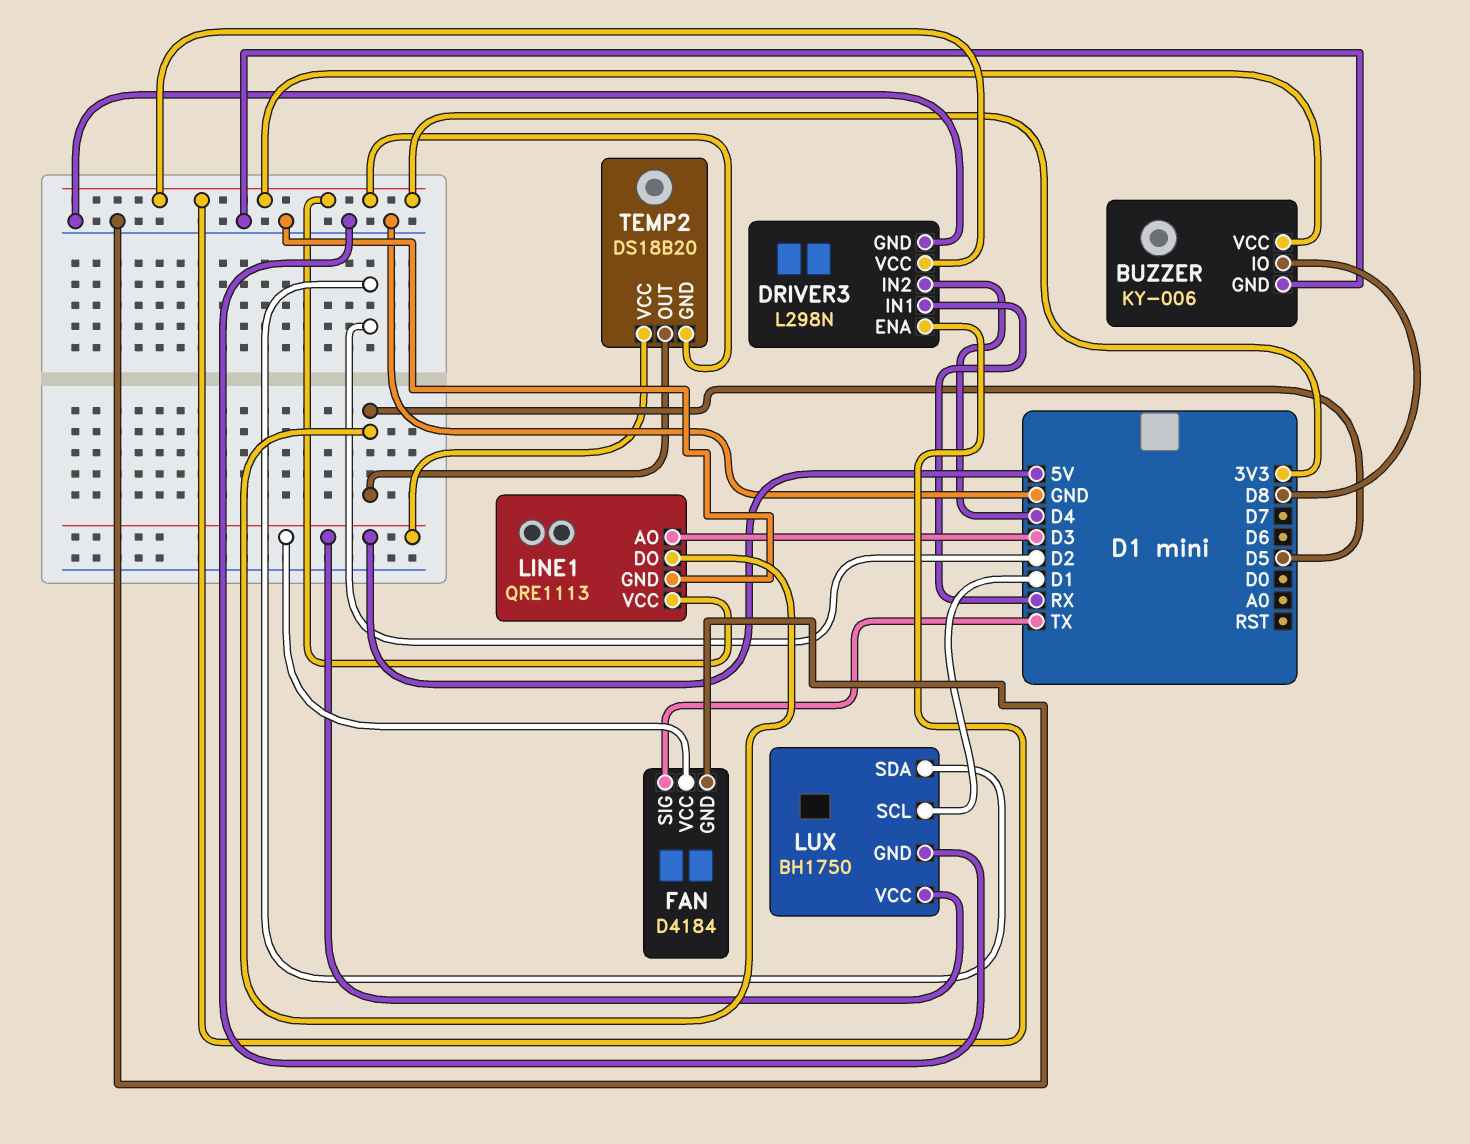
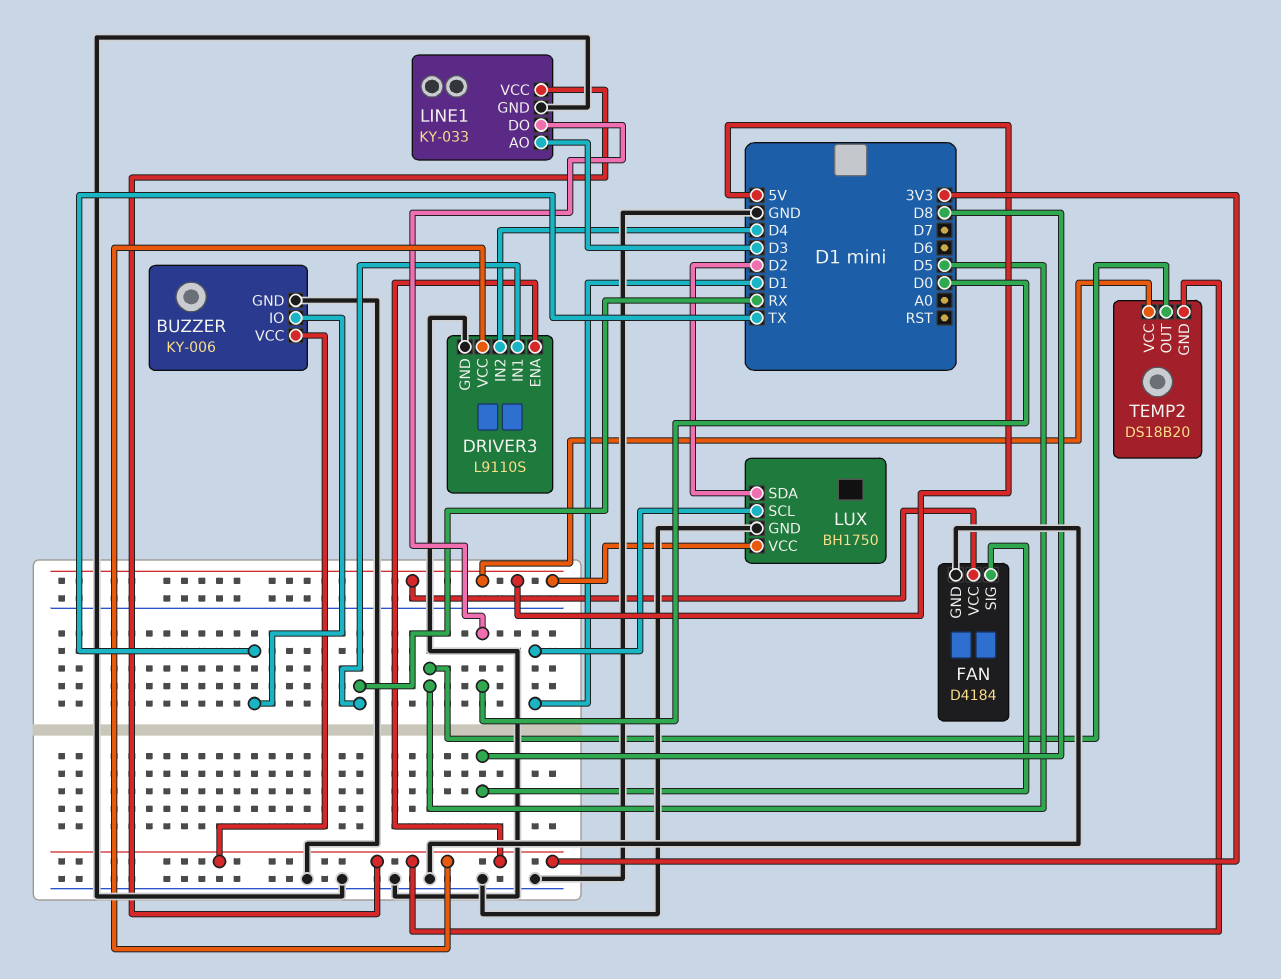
BUZZER pin IO: D8 -> TX
DRIVER3: L298N -> L9110S
FAN pin SIG: TX -> D8
LINE1: QRE1113 -> KY-033
LINE1 pin DO: D5 -> D0

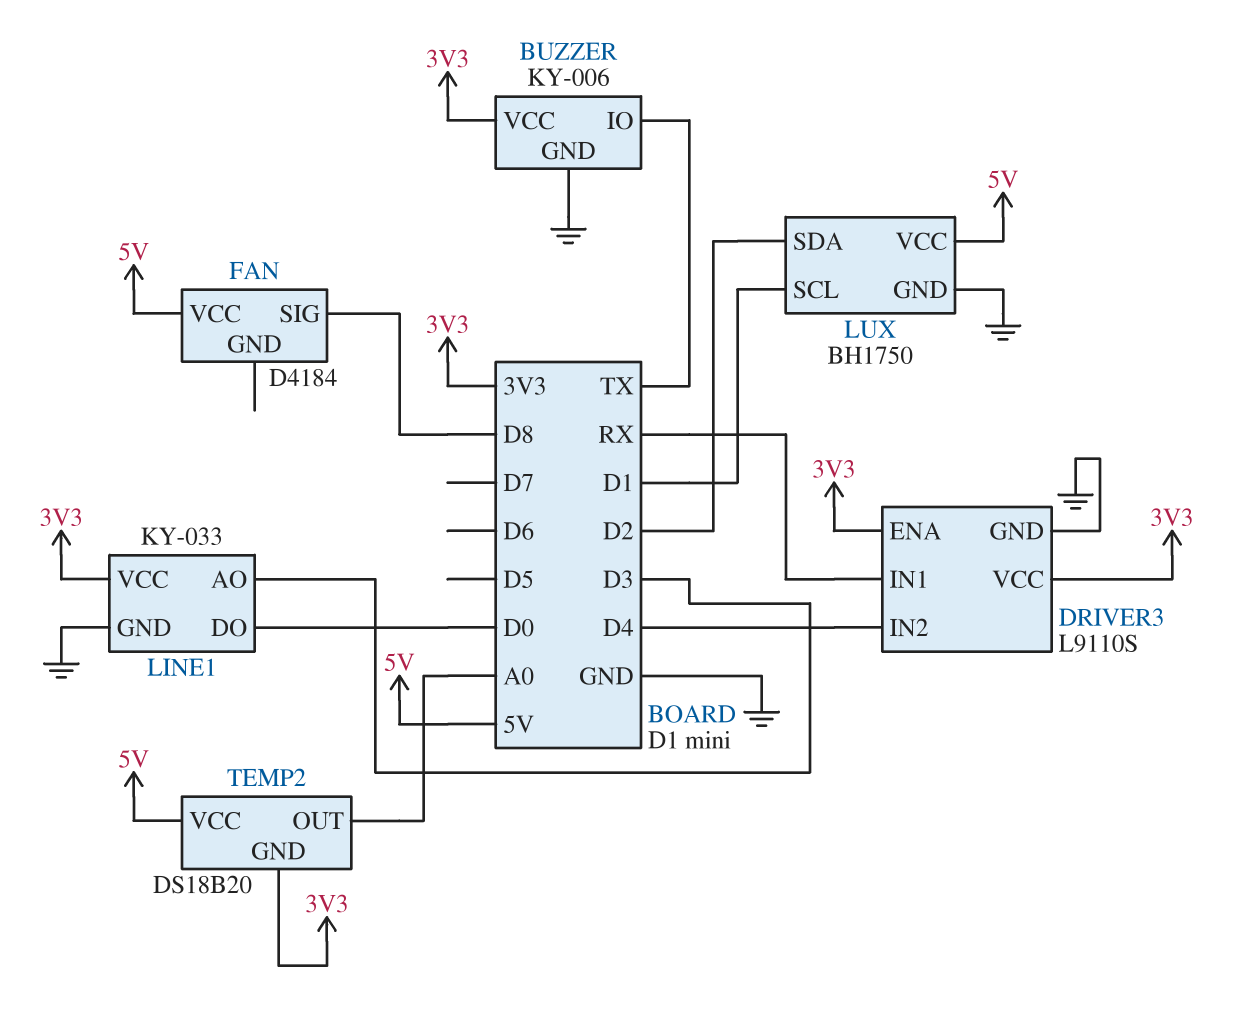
FAN pin GND: GND -> none
TEMP2 pin OUT: D5 -> A0

